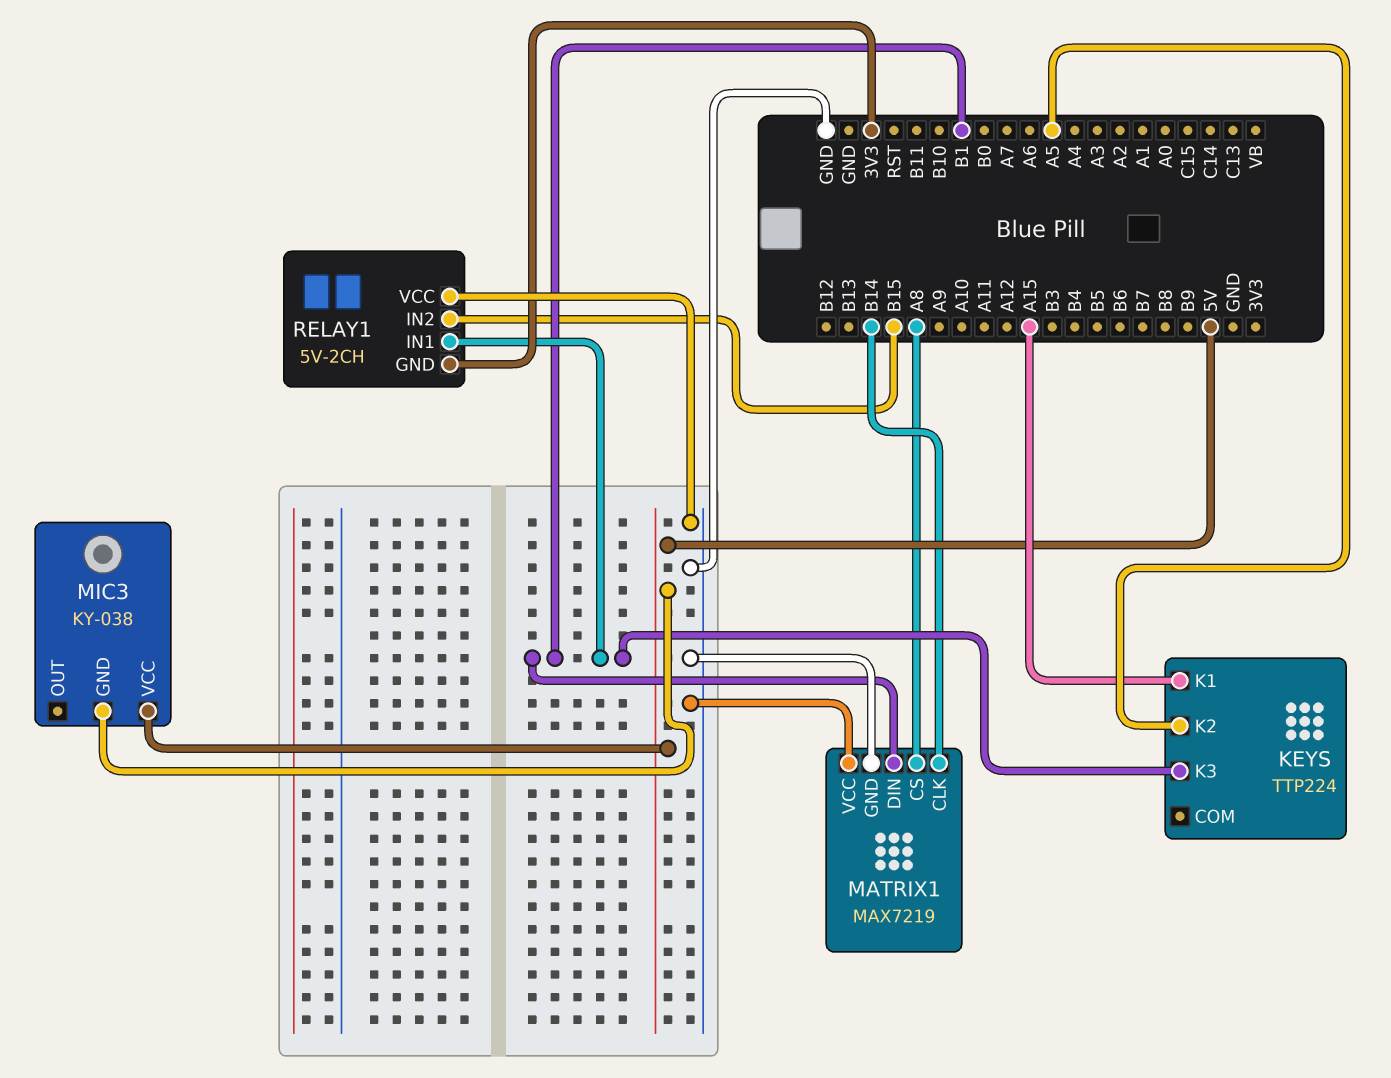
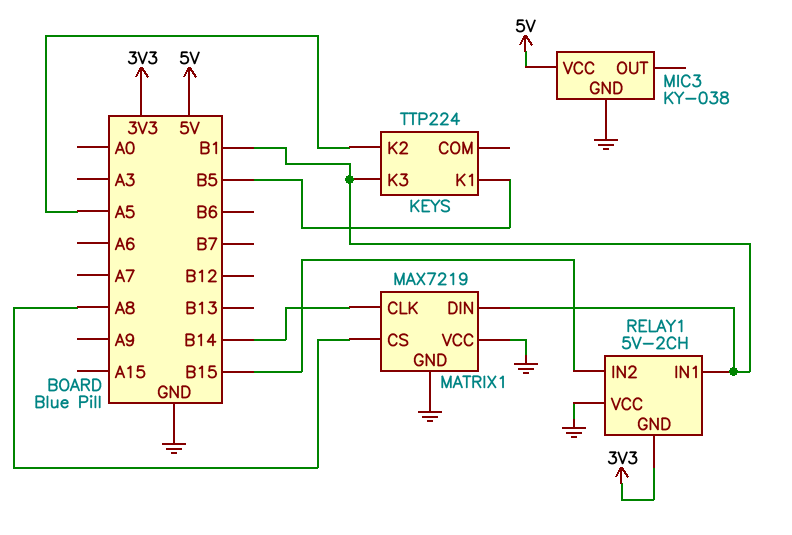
KEYS pin K1: A15 -> B5
MIC3 pin GND: 5V -> GND

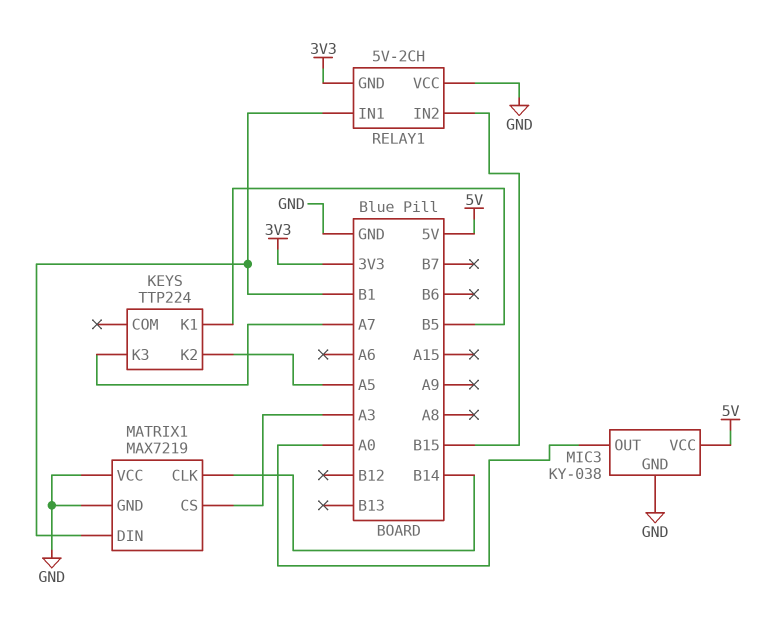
KEYS pin K3: B1 -> A7
MATRIX1 pin CS: A8 -> A3
MIC3 pin OUT: none -> A0

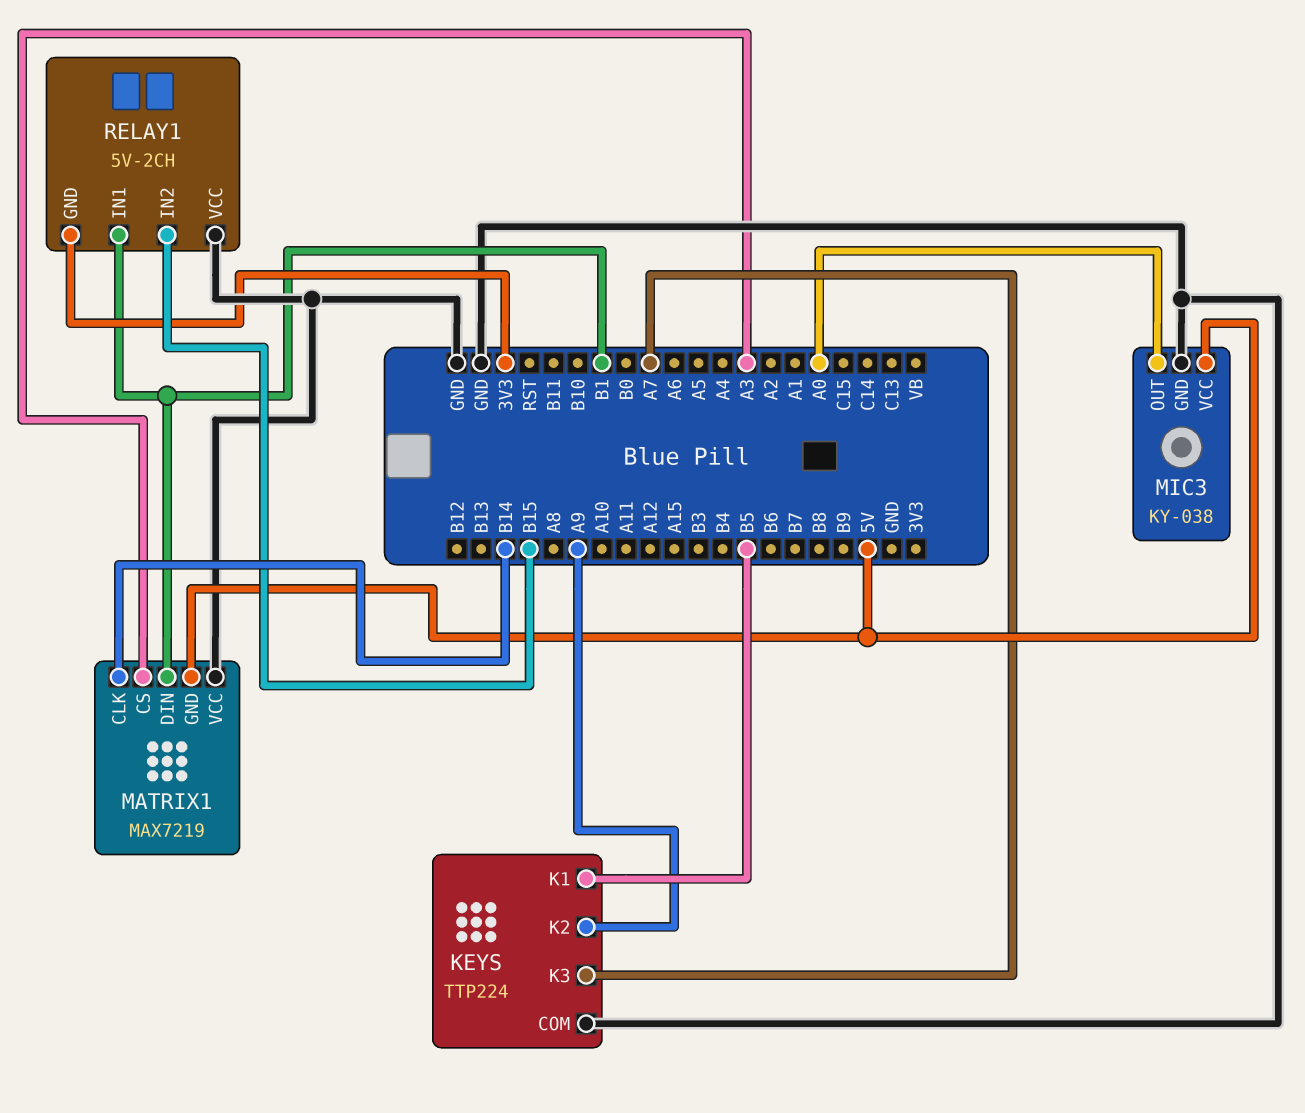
KEYS pin COM: none -> GND
KEYS pin K2: A5 -> A9
MATRIX1 pin GND: GND -> 5V

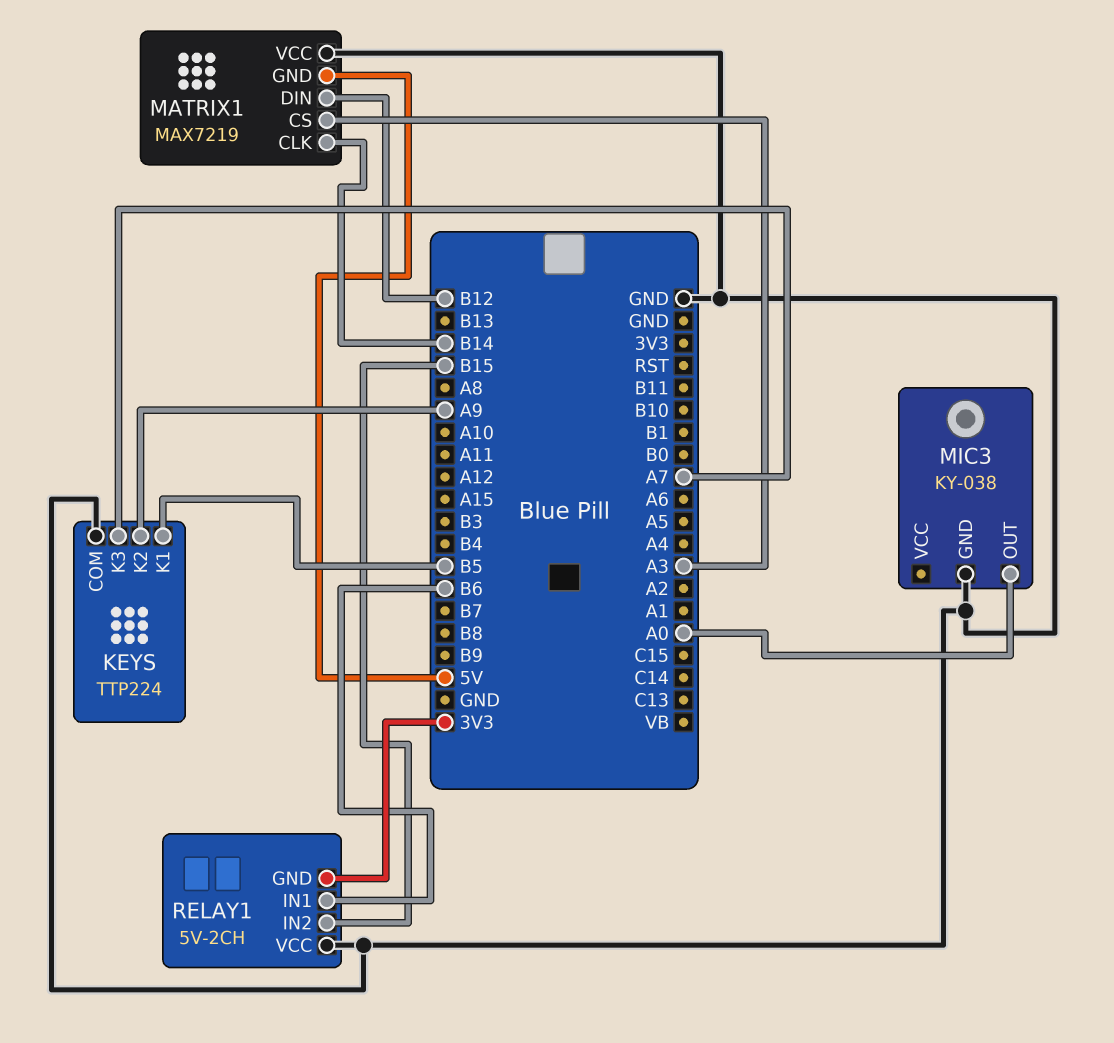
MATRIX1 pin DIN: B1 -> B12
MIC3 pin VCC: 5V -> none
RELAY1 pin IN1: B1 -> B6

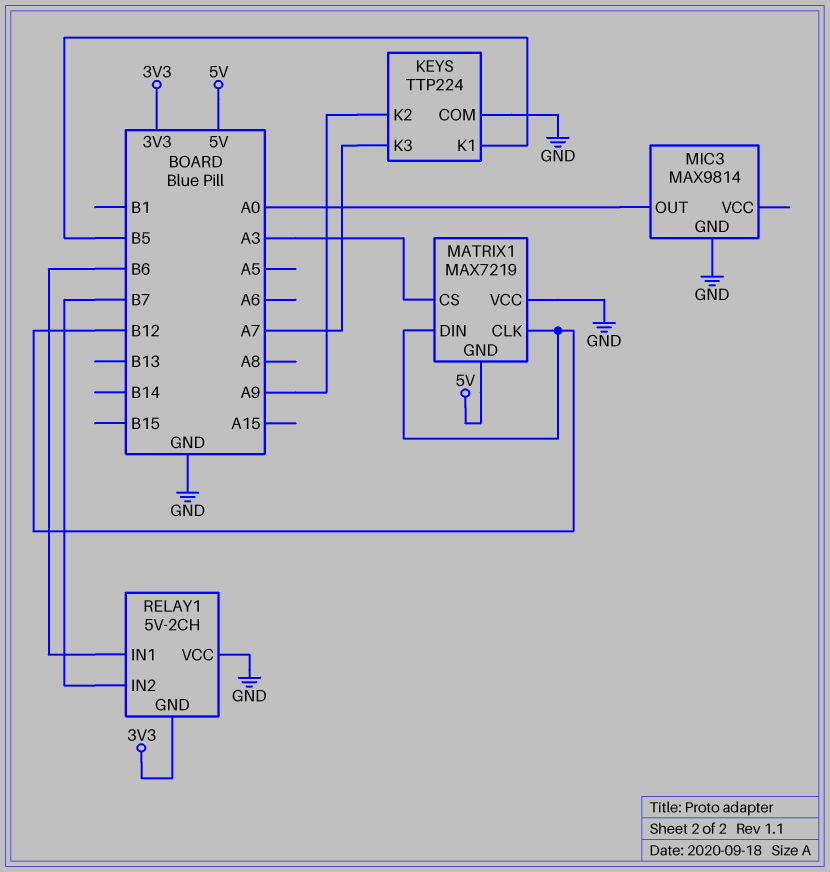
MATRIX1 pin CLK: B14 -> B12
MIC3: KY-038 -> MAX9814
RELAY1 pin IN2: B15 -> B7

